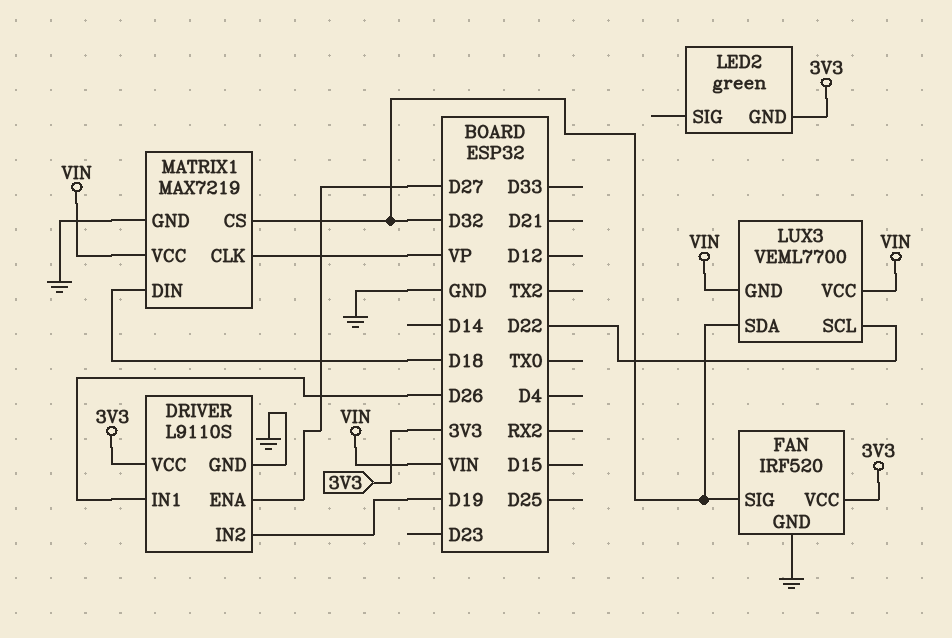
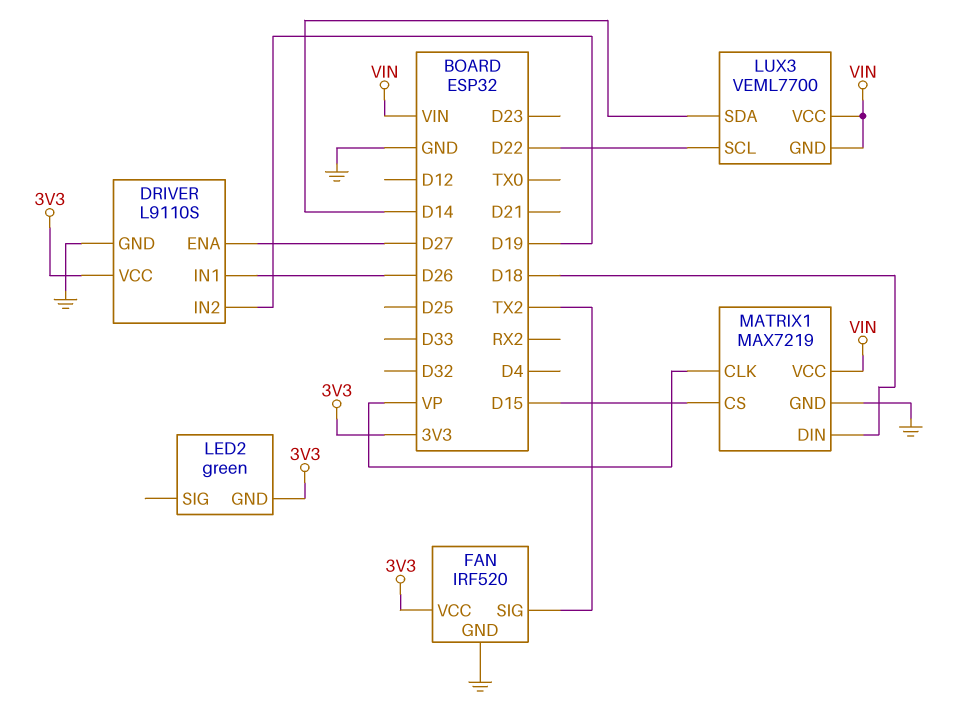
FAN pin SIG: D32 -> TX2
LUX3 pin SDA: D32 -> D14
MATRIX1 pin CS: D32 -> D15

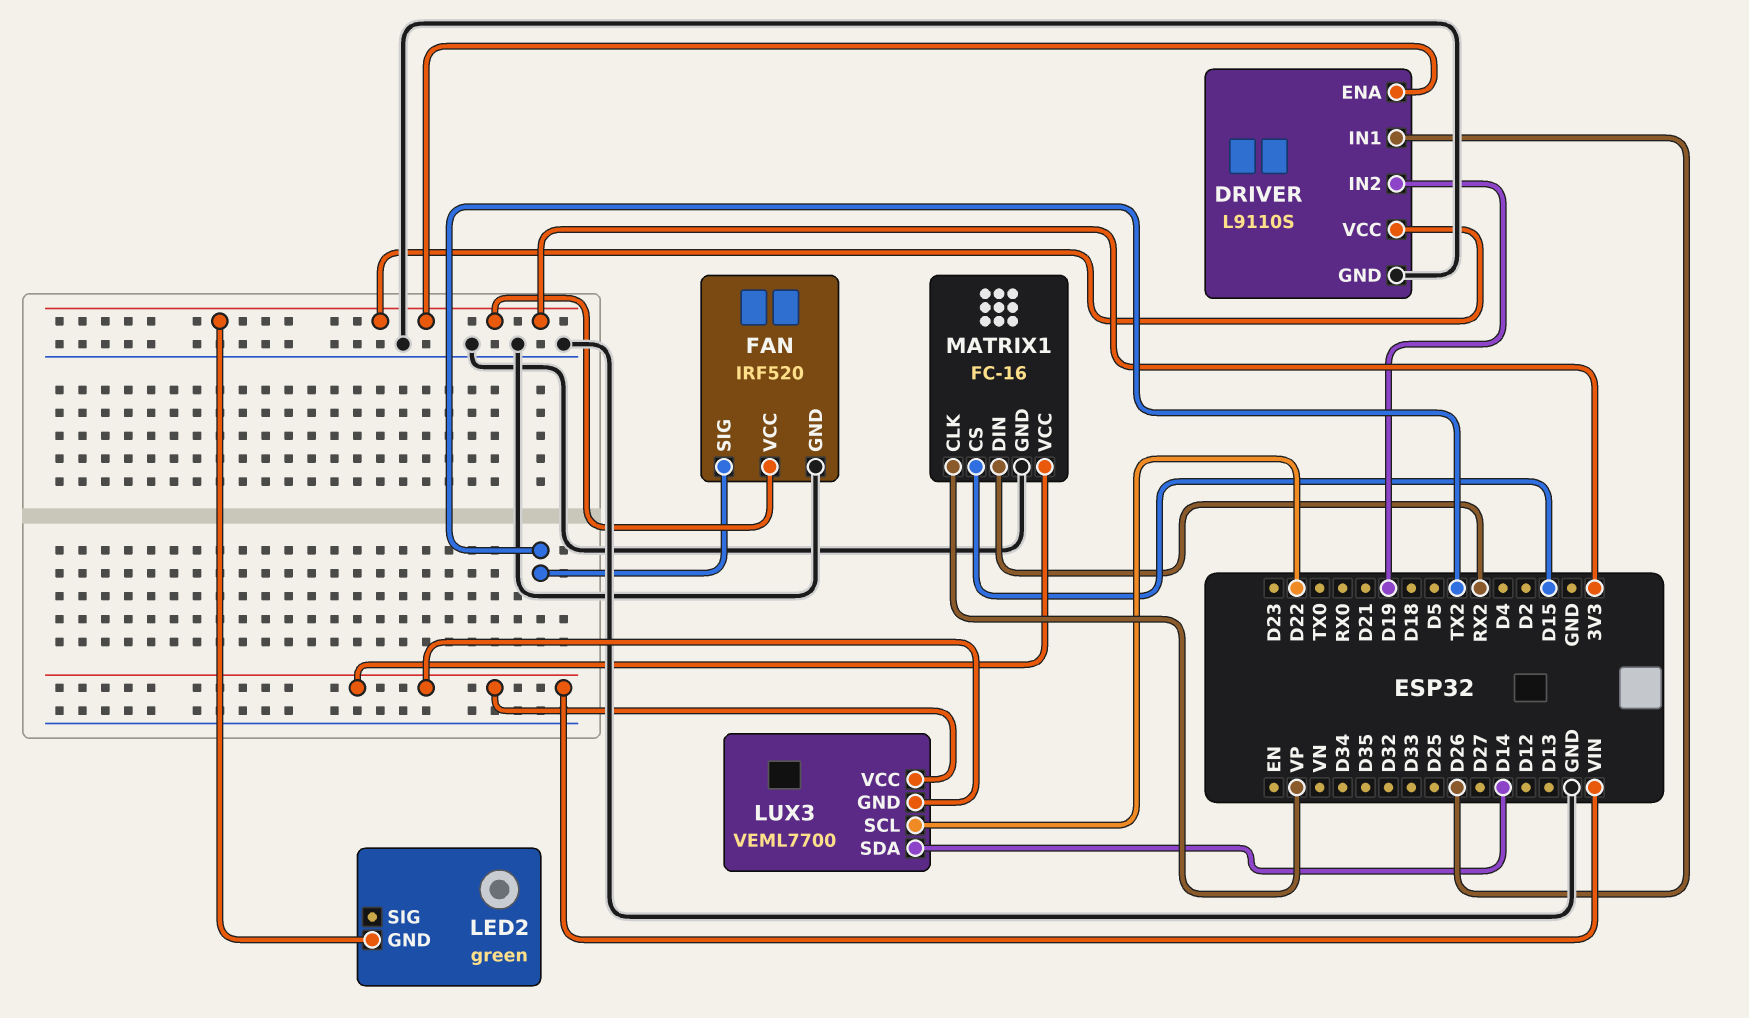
DRIVER pin ENA: D27 -> 3V3
MATRIX1: MAX7219 -> FC-16
MATRIX1 pin DIN: D18 -> RX2

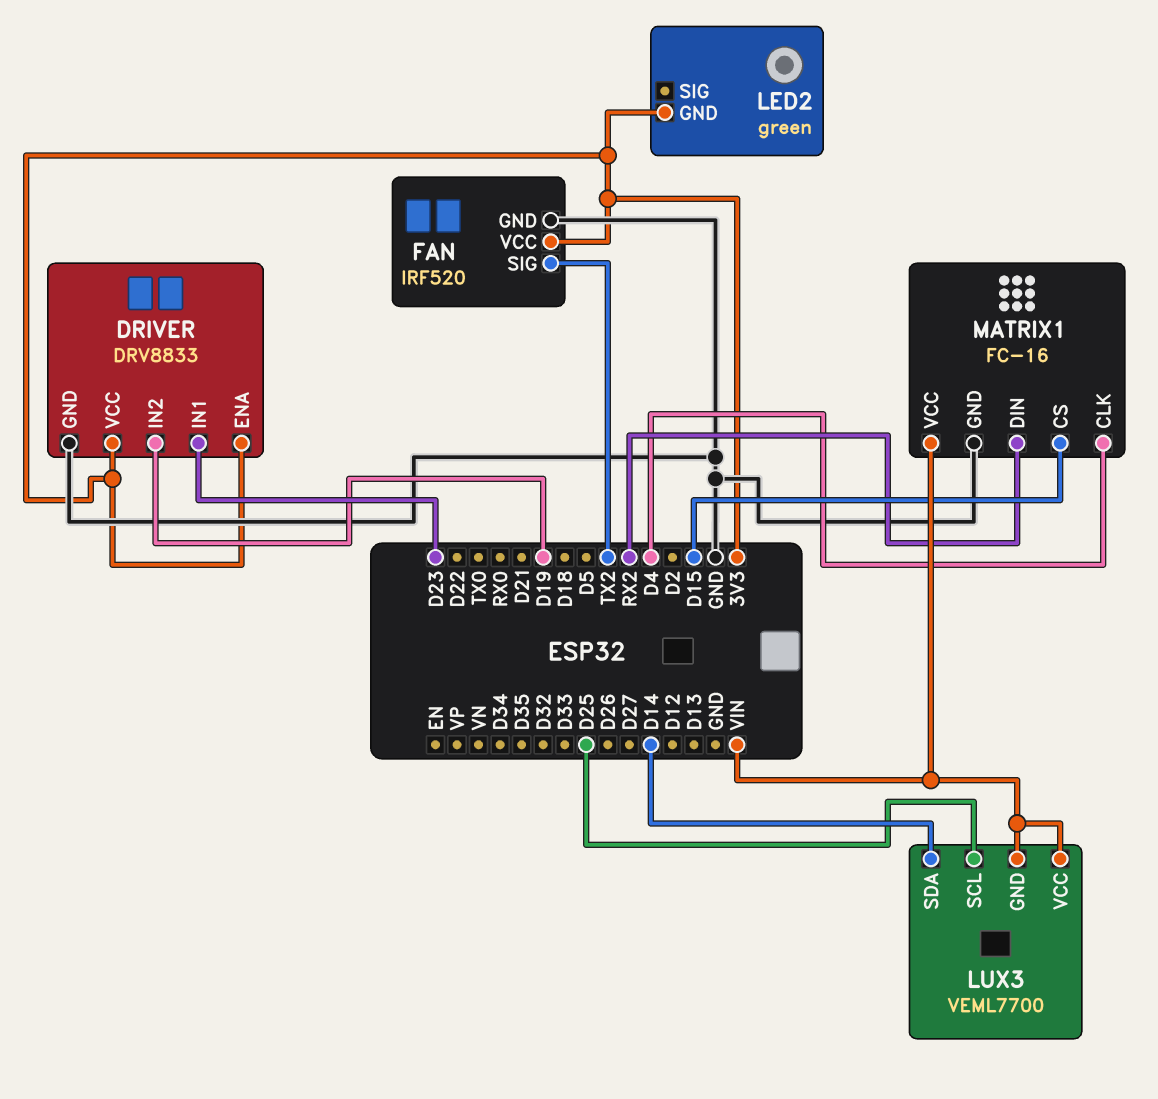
DRIVER: L9110S -> DRV8833
DRIVER pin IN1: D26 -> D23
LUX3 pin SCL: D22 -> D25
MATRIX1 pin CLK: VP -> D4

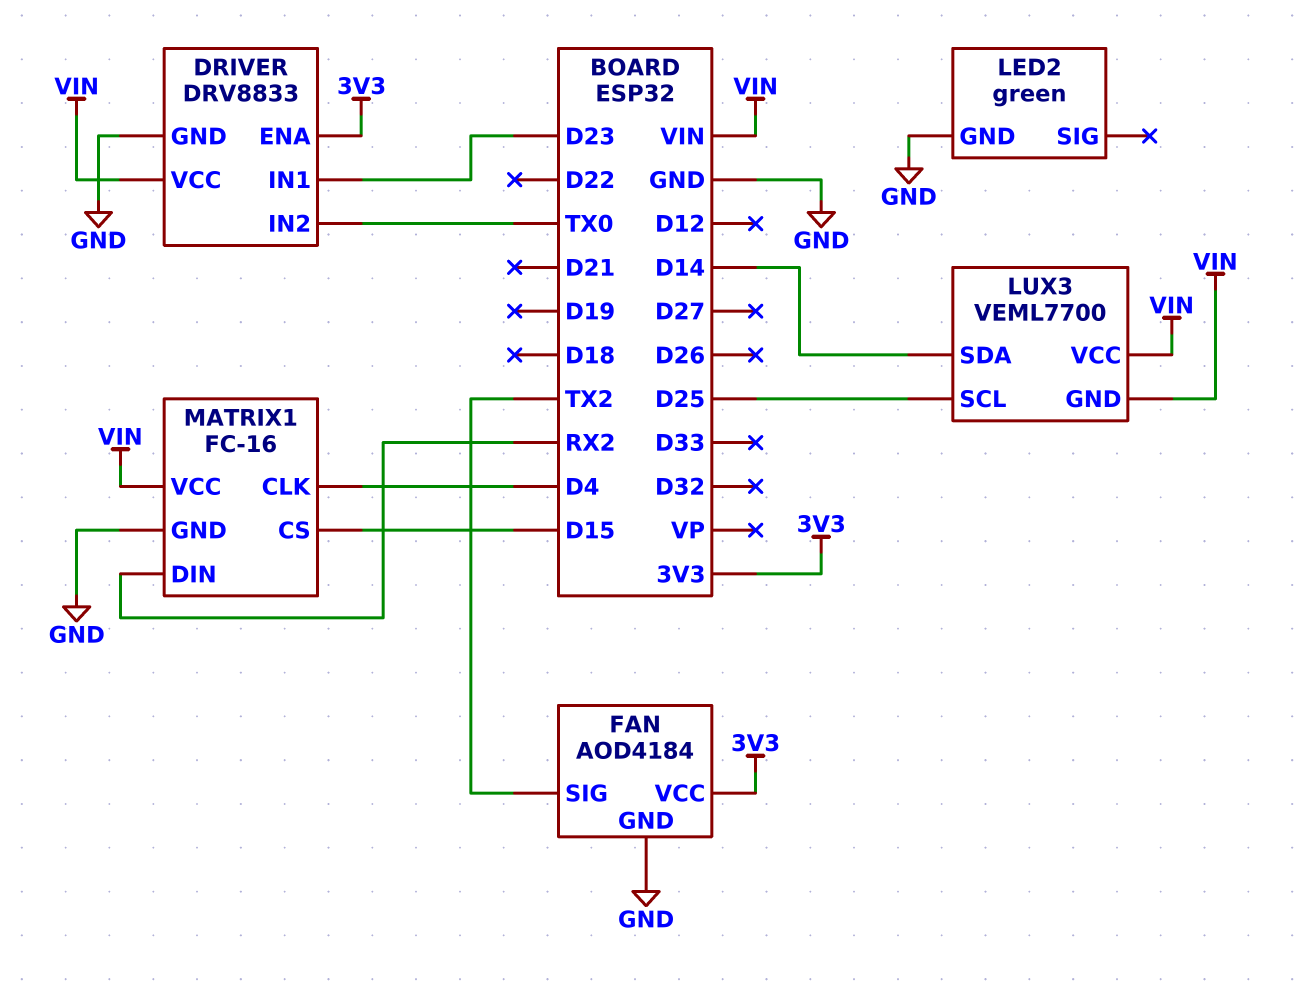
DRIVER pin IN2: D19 -> TX0
DRIVER pin VCC: 3V3 -> VIN
FAN: IRF520 -> AOD4184
LED2 pin GND: 3V3 -> GND

